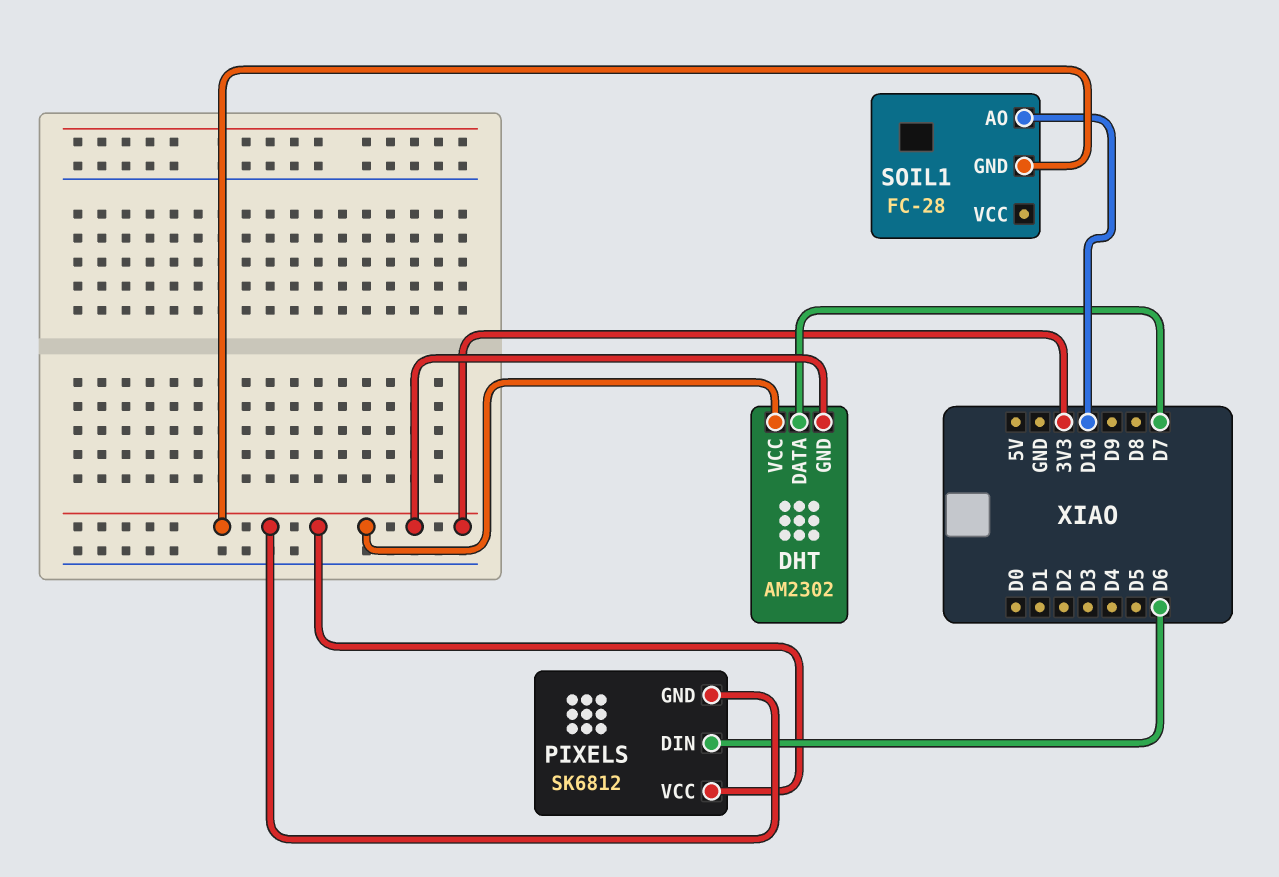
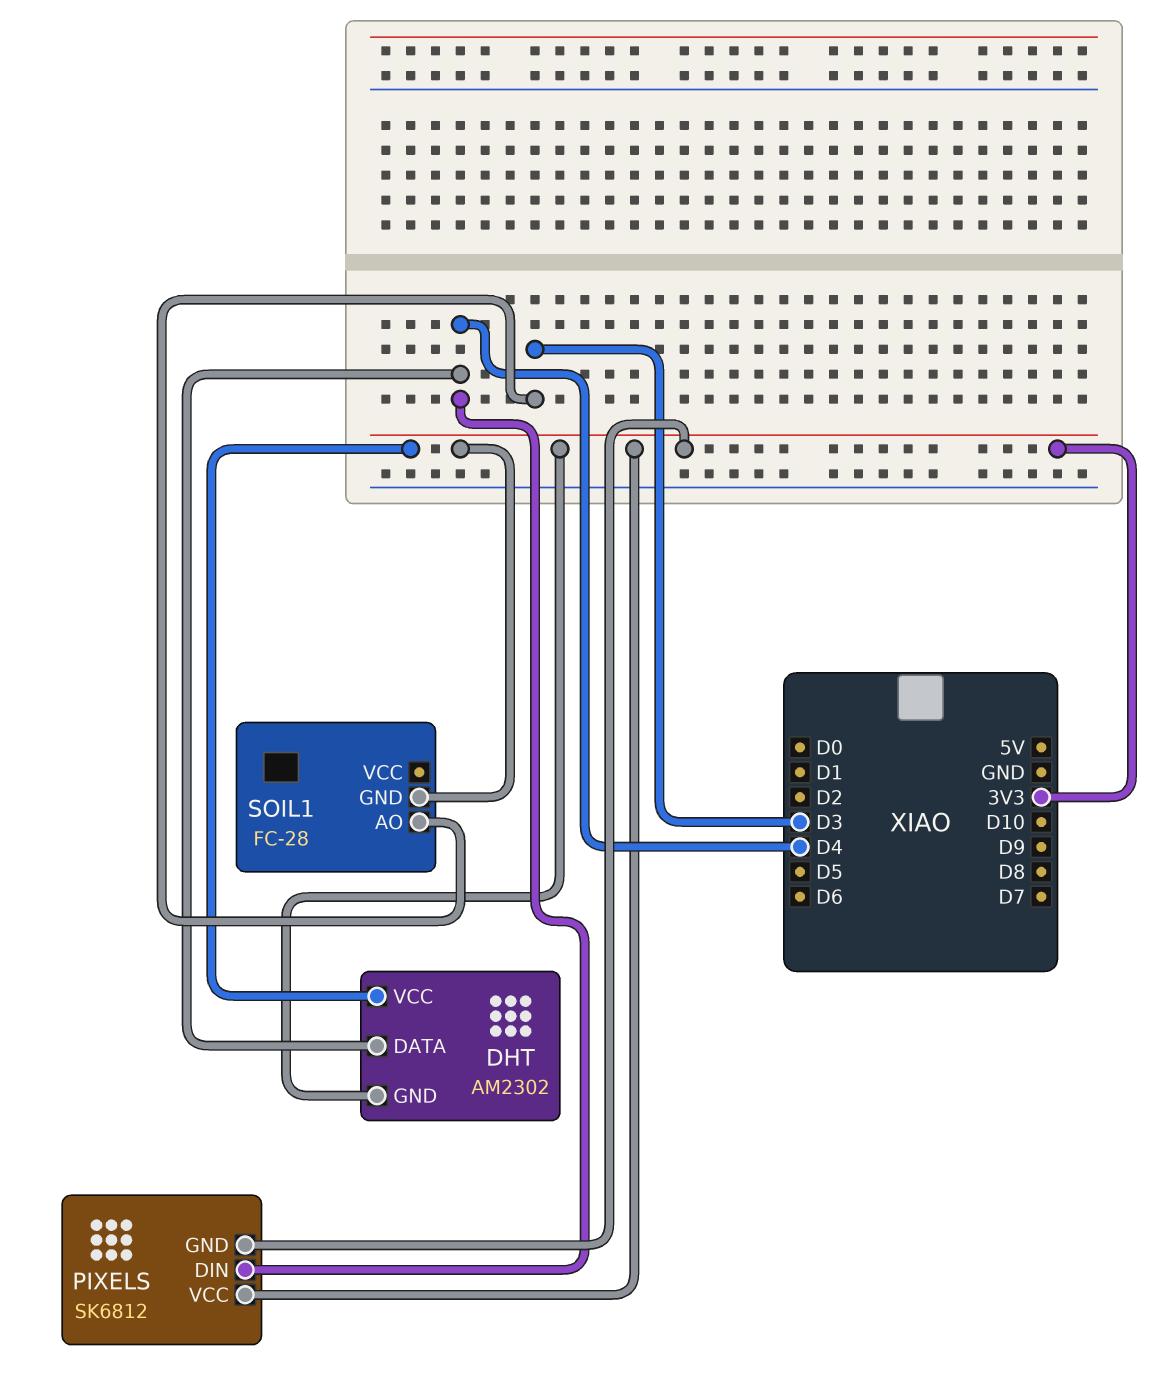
DHT pin DATA: D7 -> D4
PIXELS pin DIN: D6 -> D4
SOIL1 pin AO: D10 -> D3

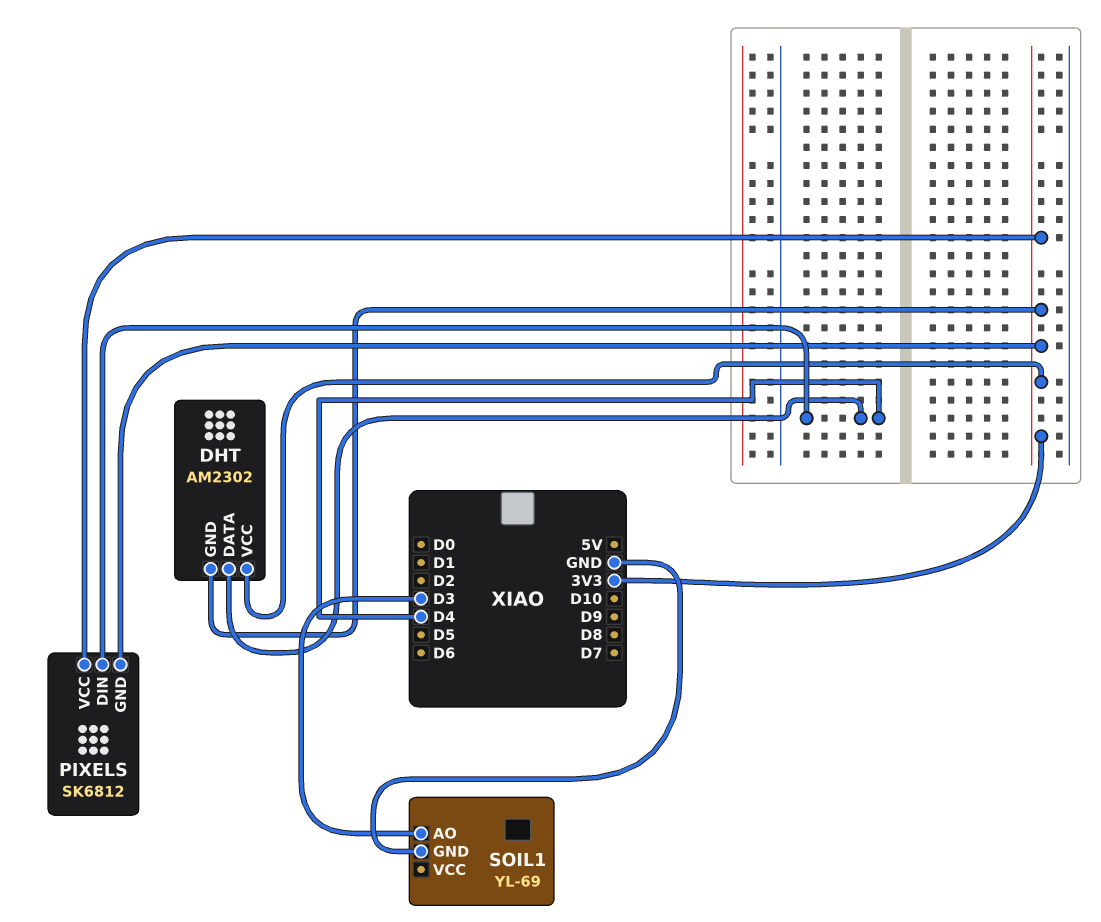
SOIL1: FC-28 -> YL-69
SOIL1 pin GND: 3V3 -> GND

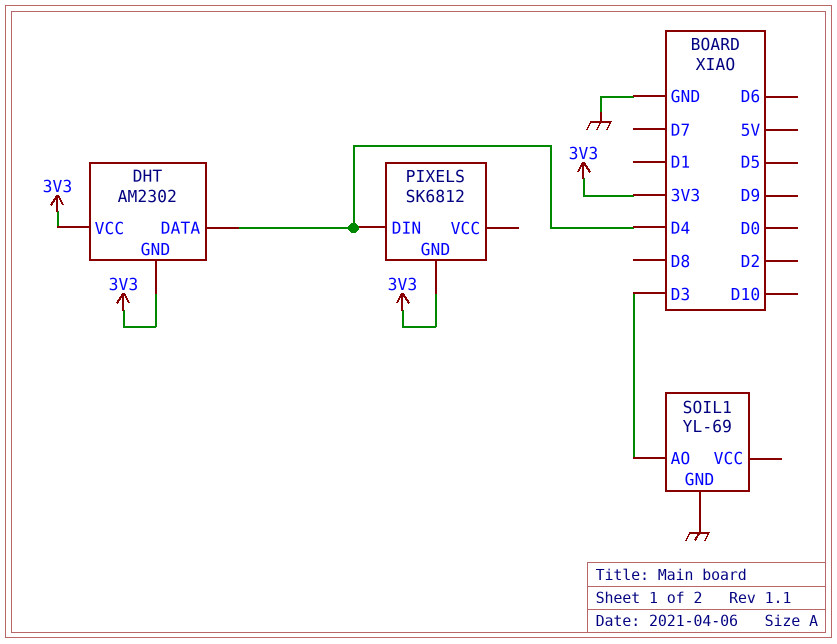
PIXELS pin VCC: 3V3 -> none

